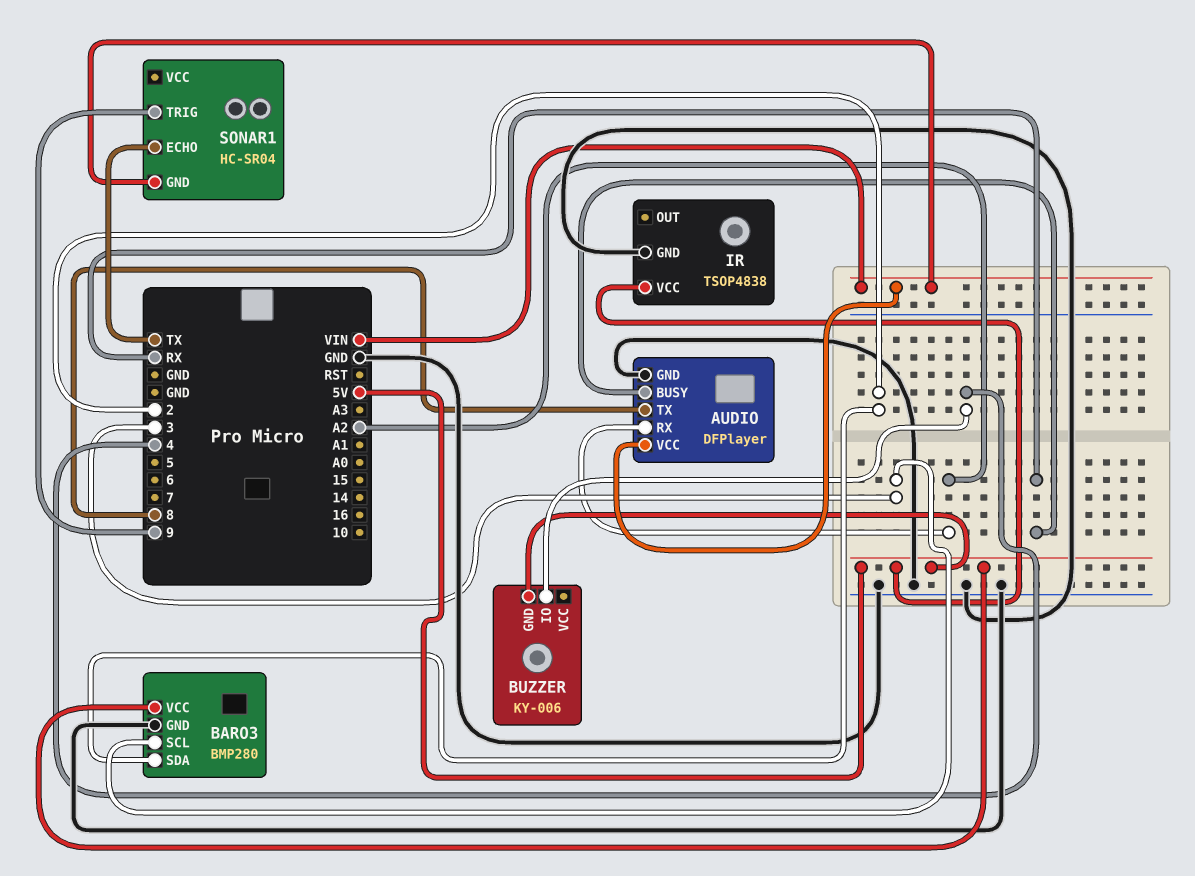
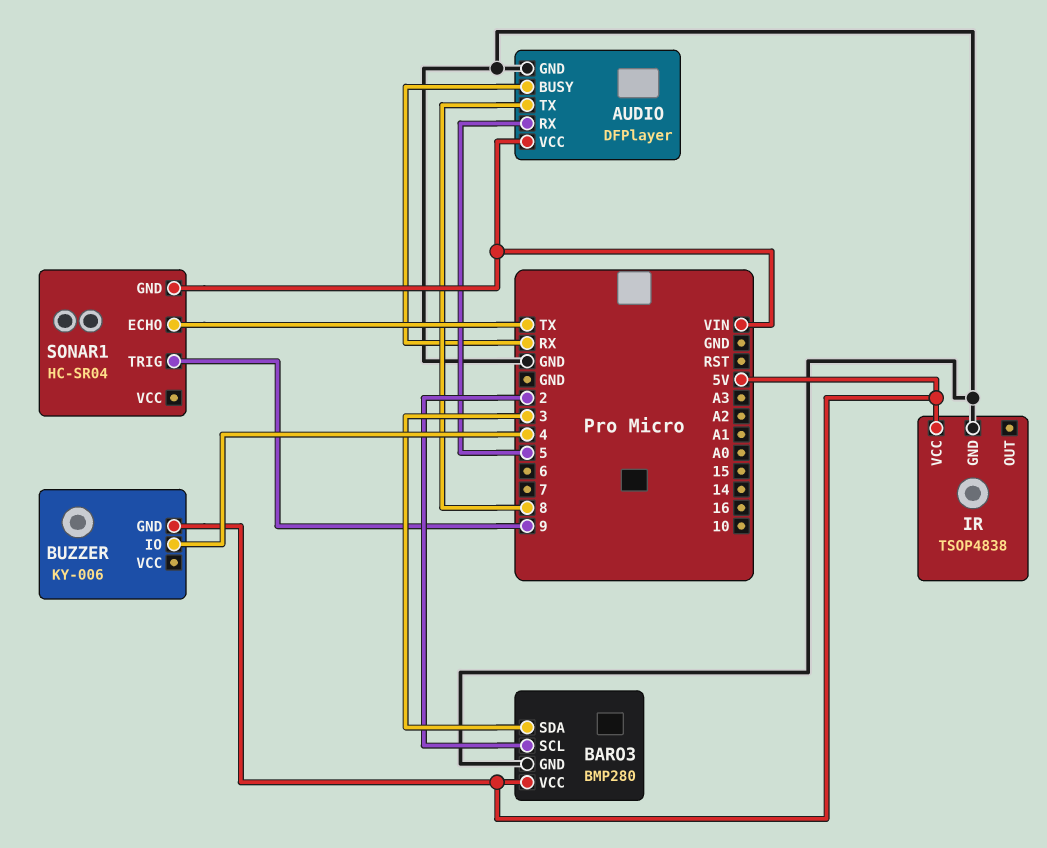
AUDIO pin RX: A2 -> 5
BARO3 pin SCL: 3 -> 2
BARO3 pin SDA: 2 -> 3

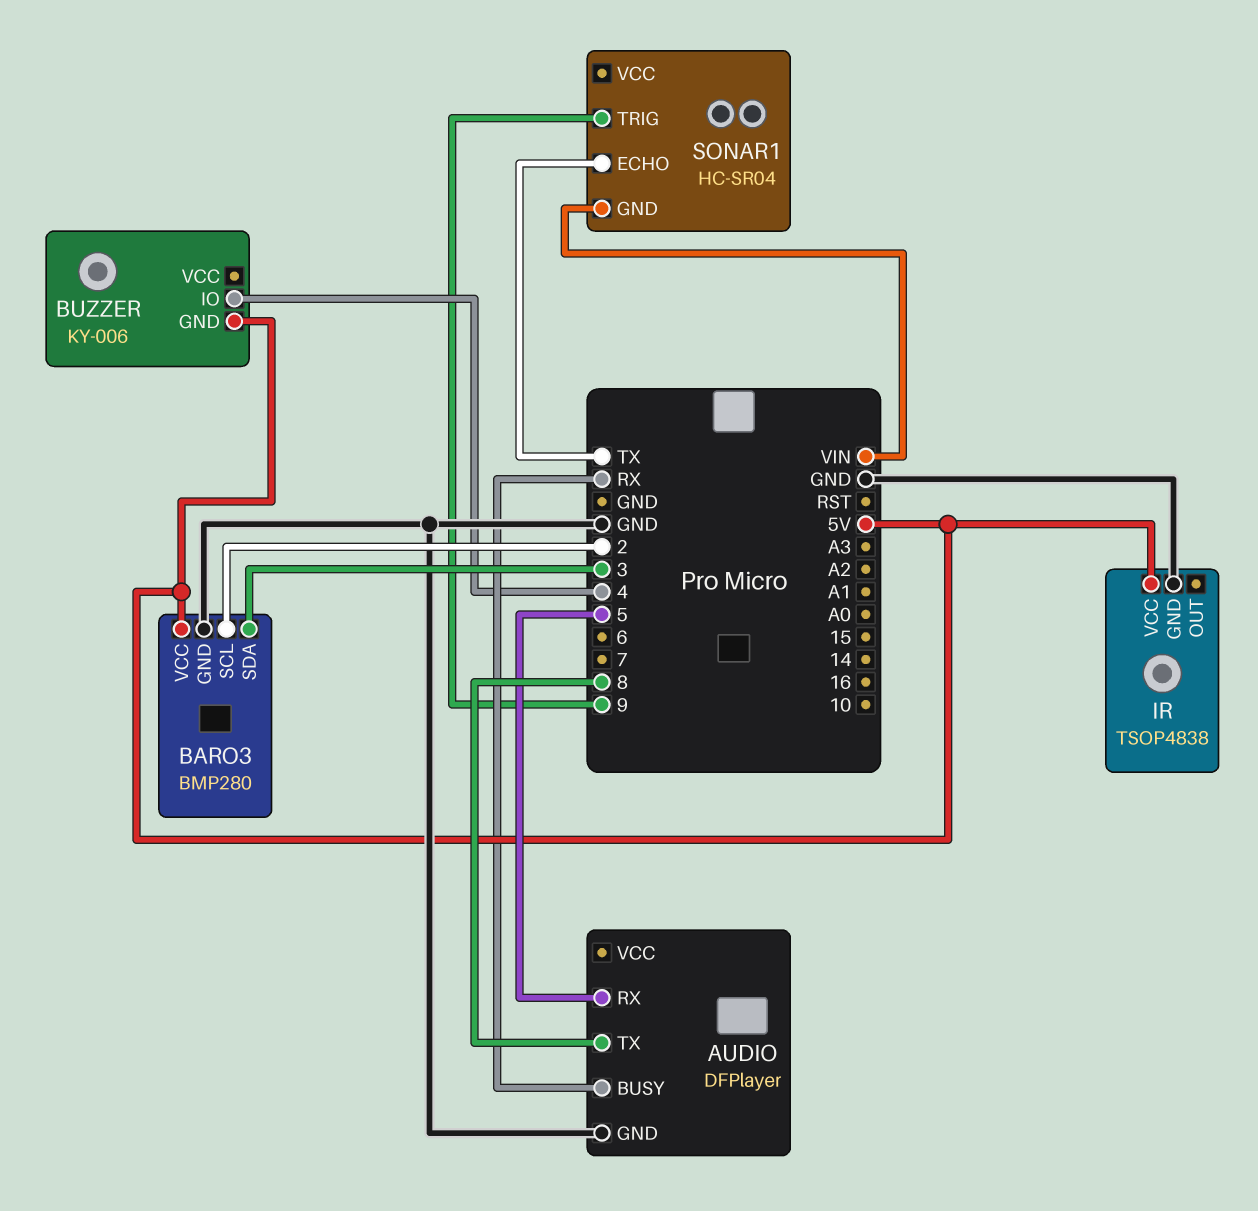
AUDIO pin VCC: VIN -> none

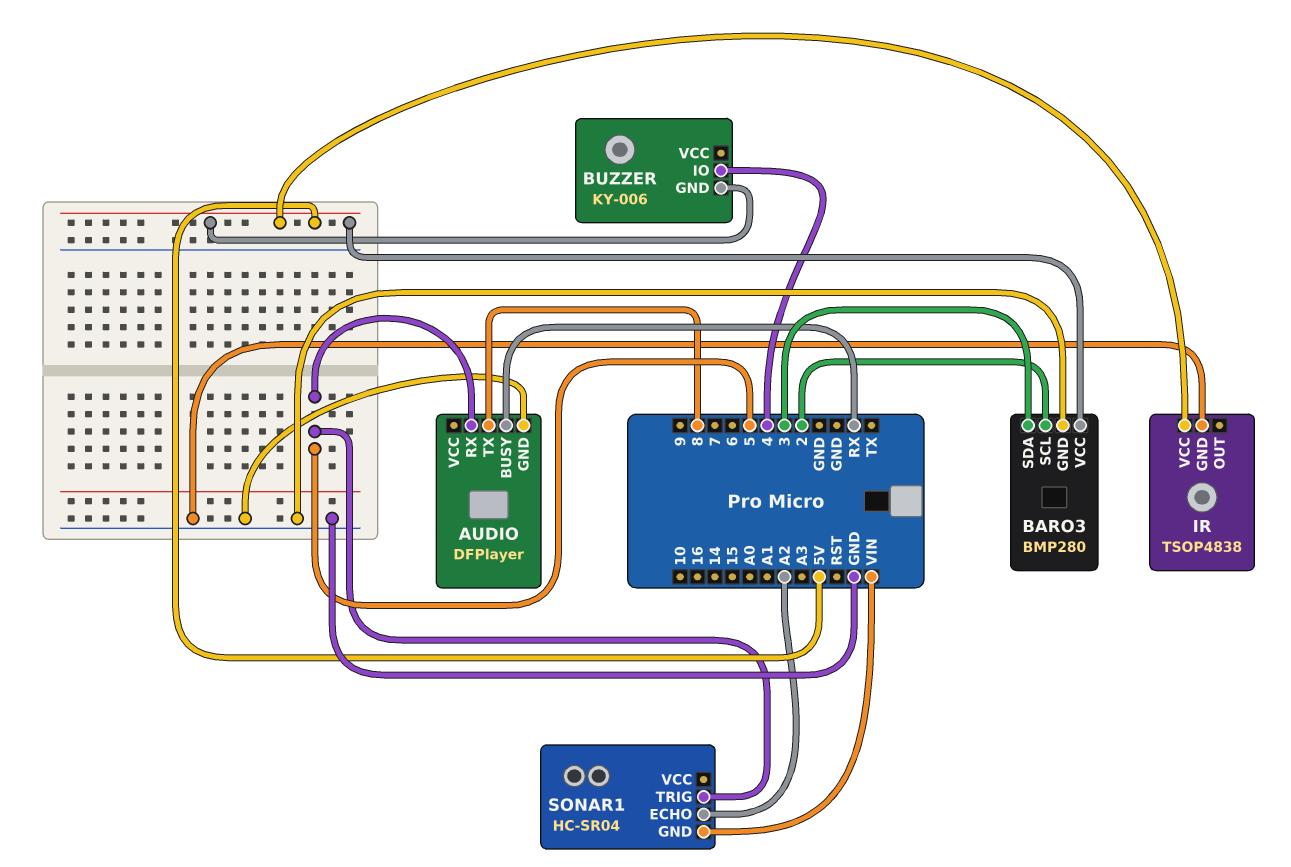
SONAR1 pin ECHO: TX -> A2
SONAR1 pin TRIG: 9 -> 5

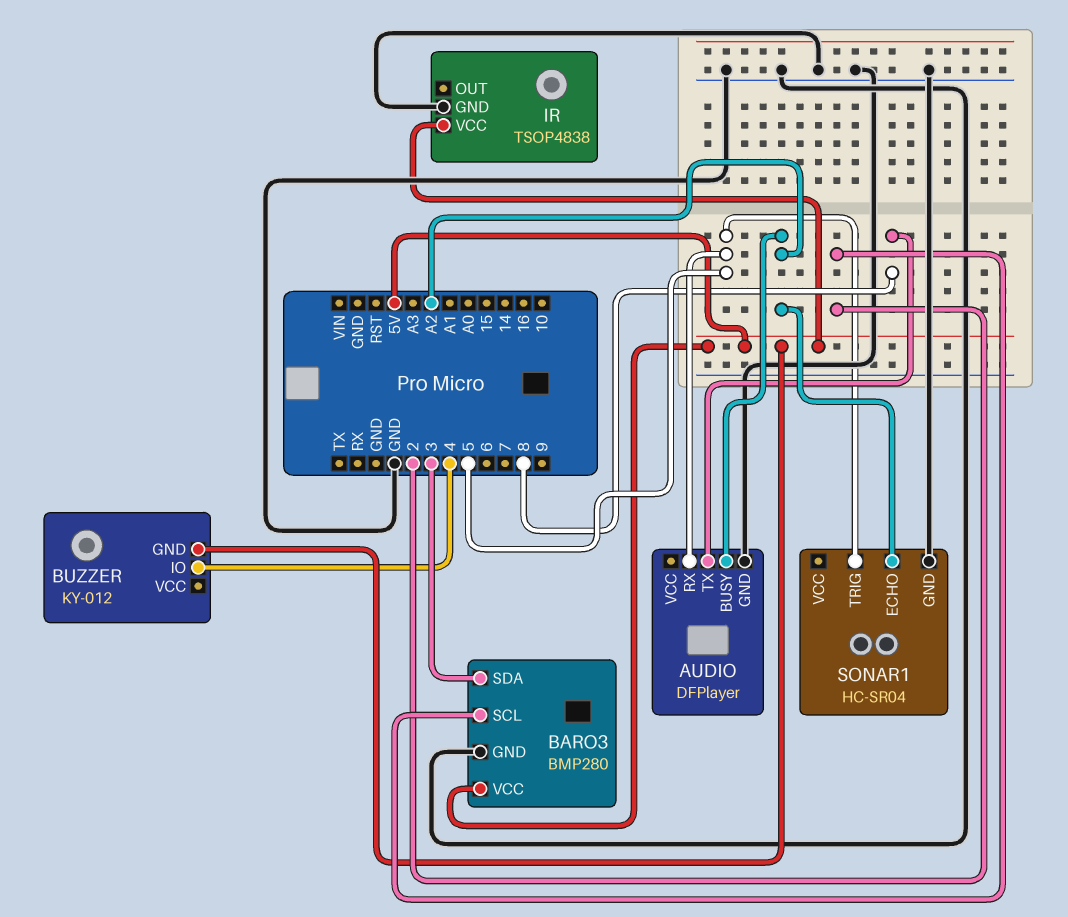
AUDIO pin BUSY: RX -> A2
BUZZER: KY-006 -> KY-012
SONAR1 pin GND: VIN -> GND

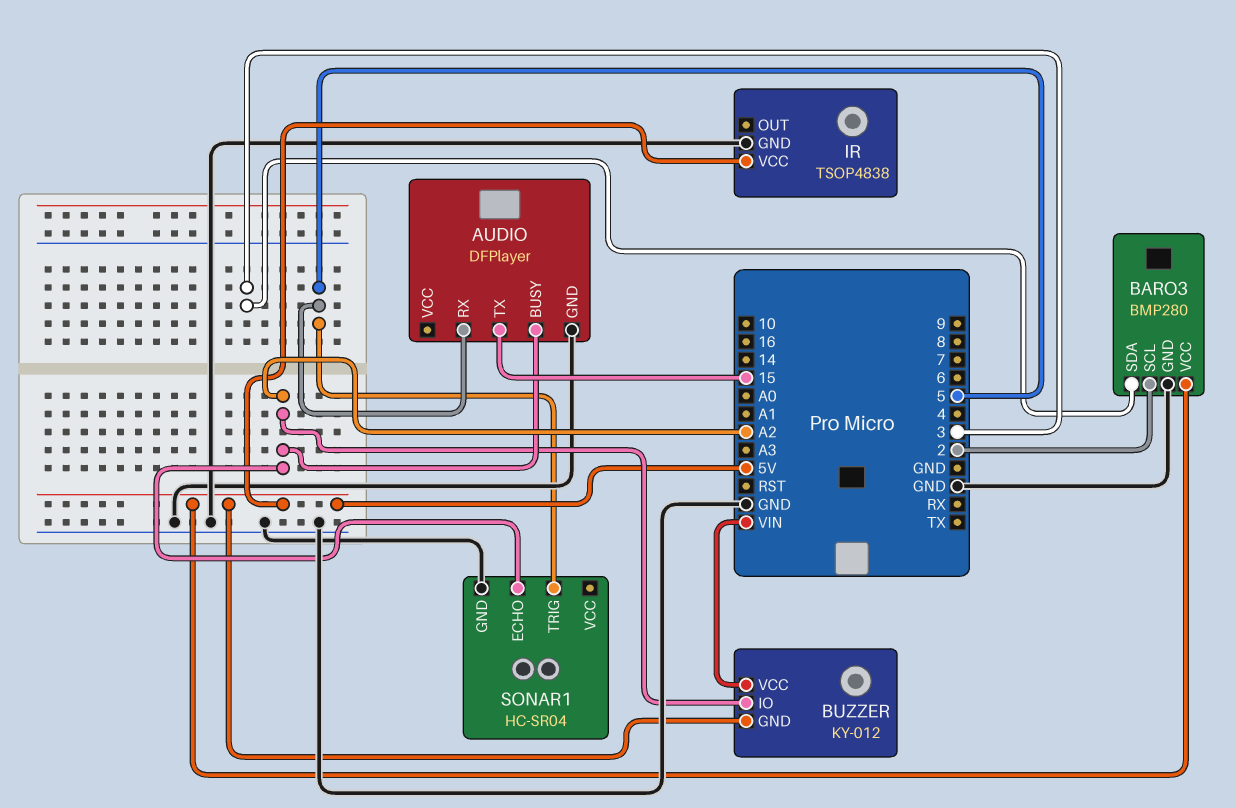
AUDIO pin TX: 8 -> 15
BUZZER pin IO: 4 -> A2
BUZZER pin VCC: none -> VIN

